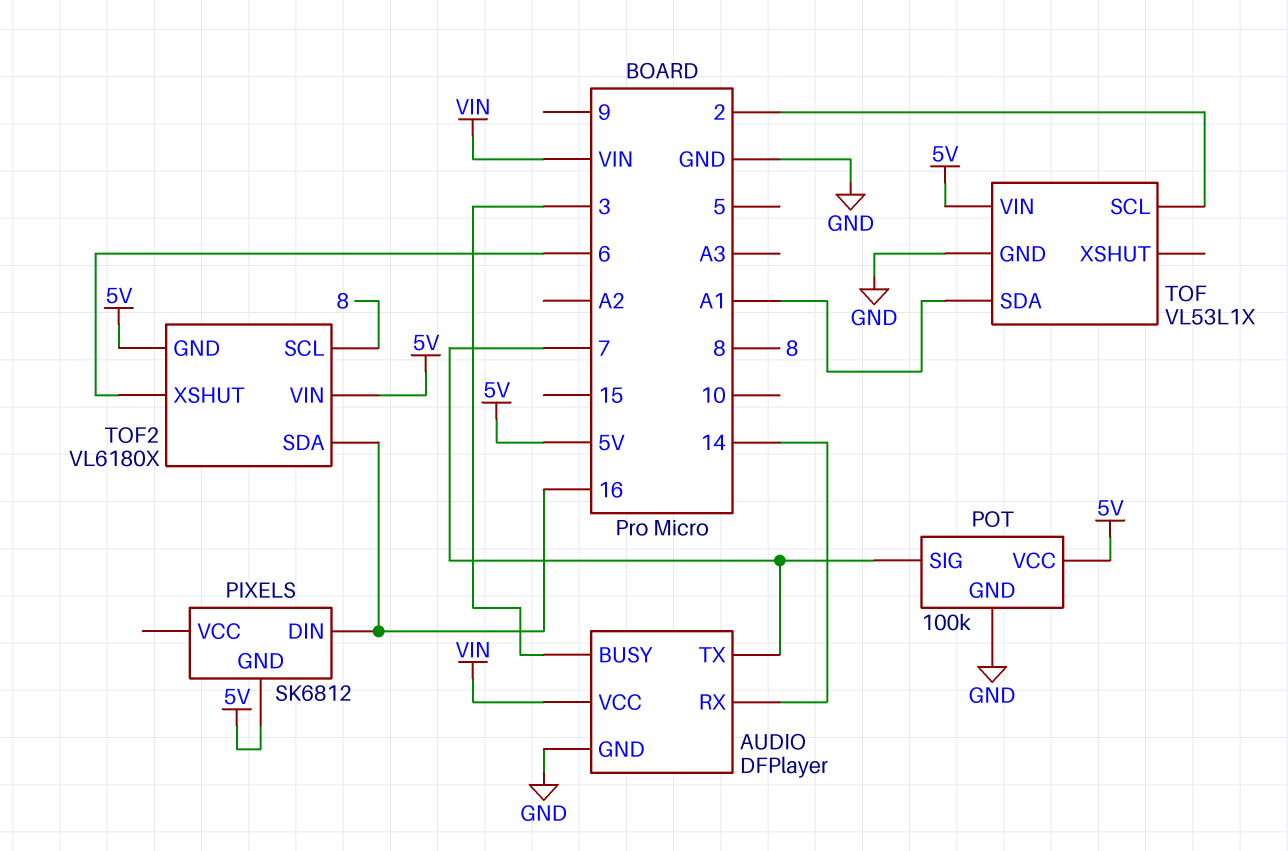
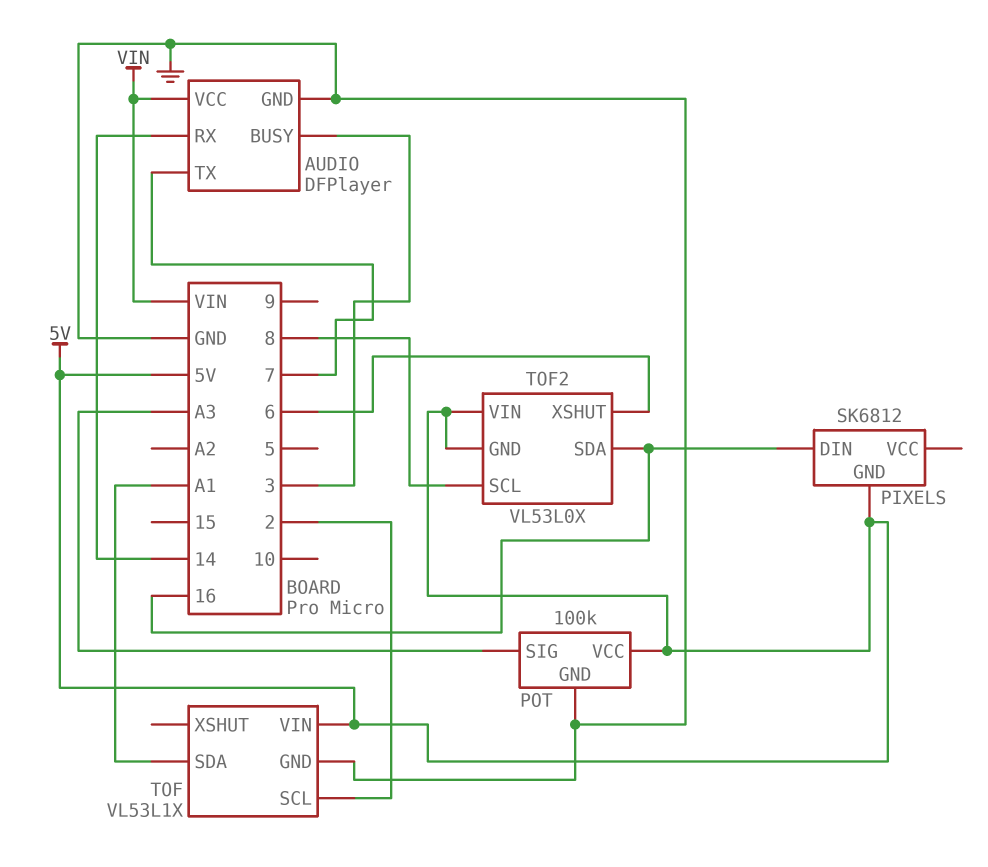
POT pin SIG: 7 -> A3
TOF2: VL6180X -> VL53L0X

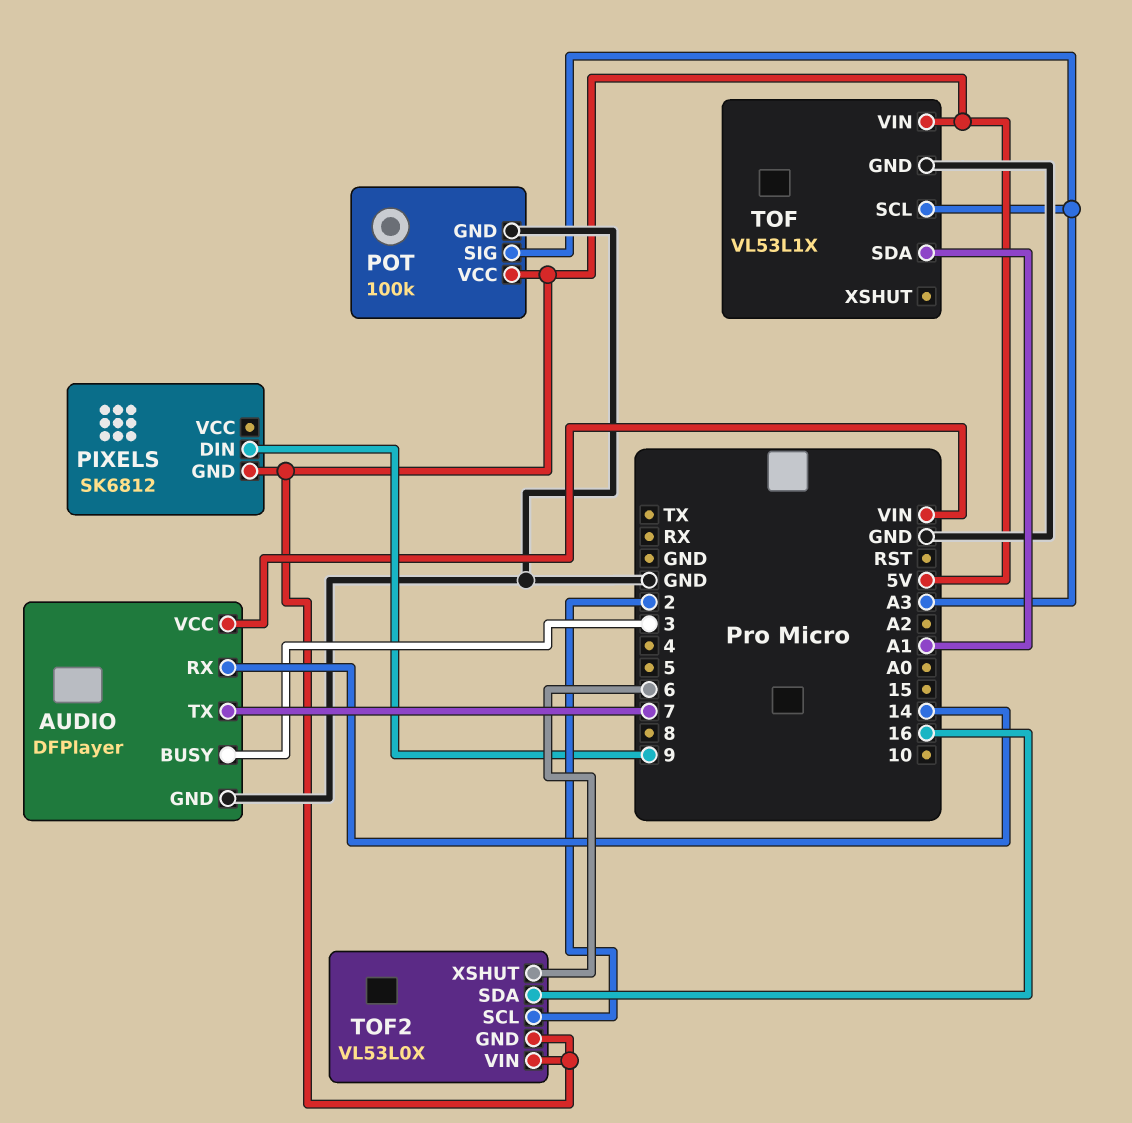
PIXELS pin DIN: 16 -> 9
TOF pin SCL: 2 -> A3
TOF2 pin SCL: 8 -> 2

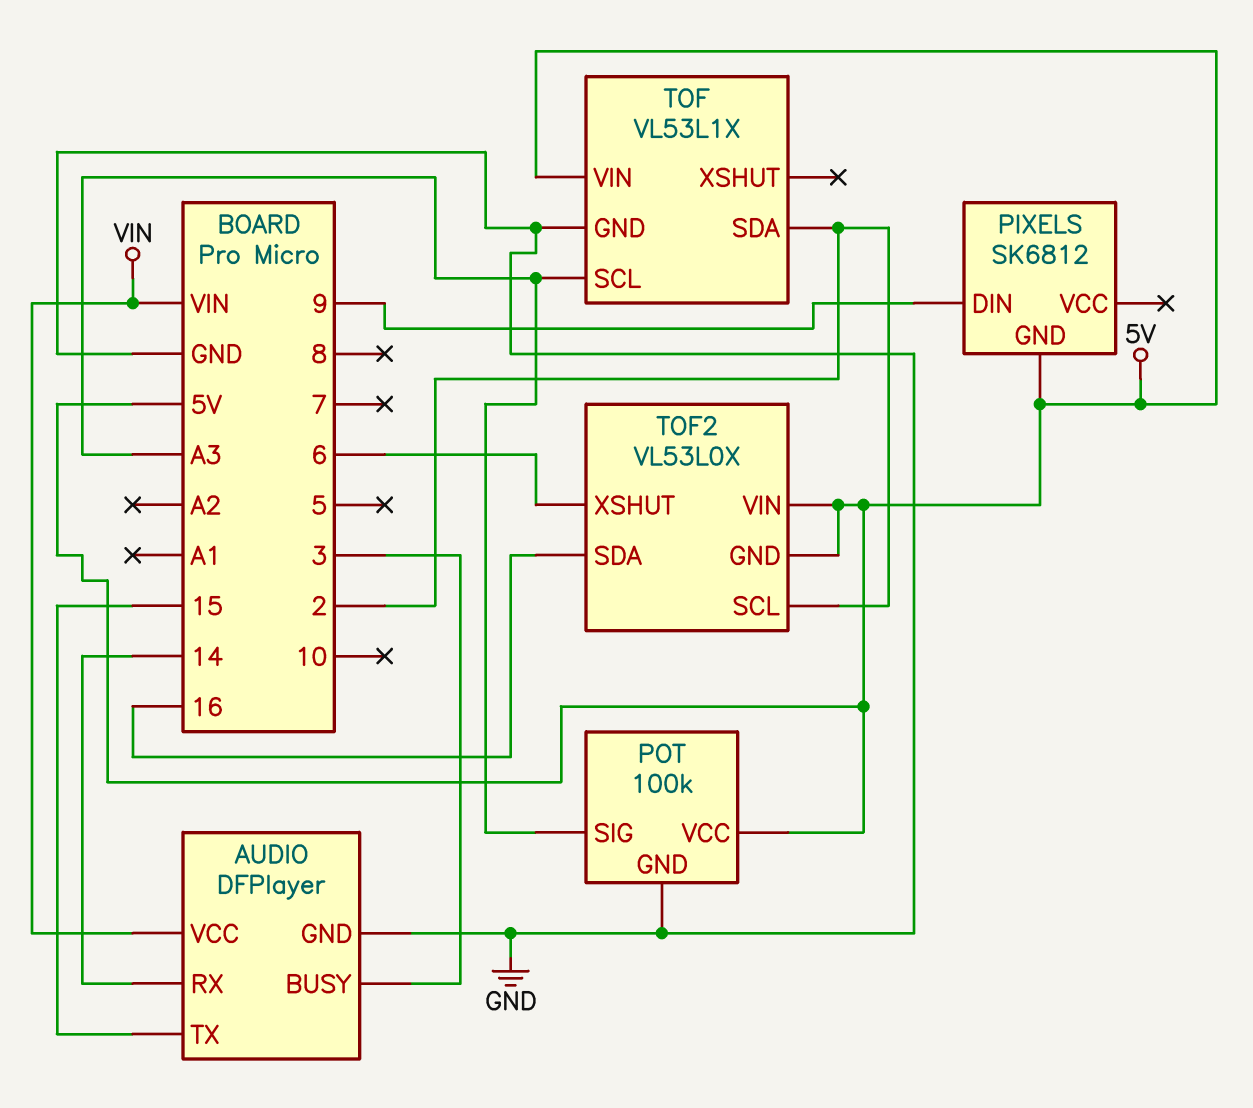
AUDIO pin TX: 7 -> 15
TOF pin SDA: A1 -> 2

